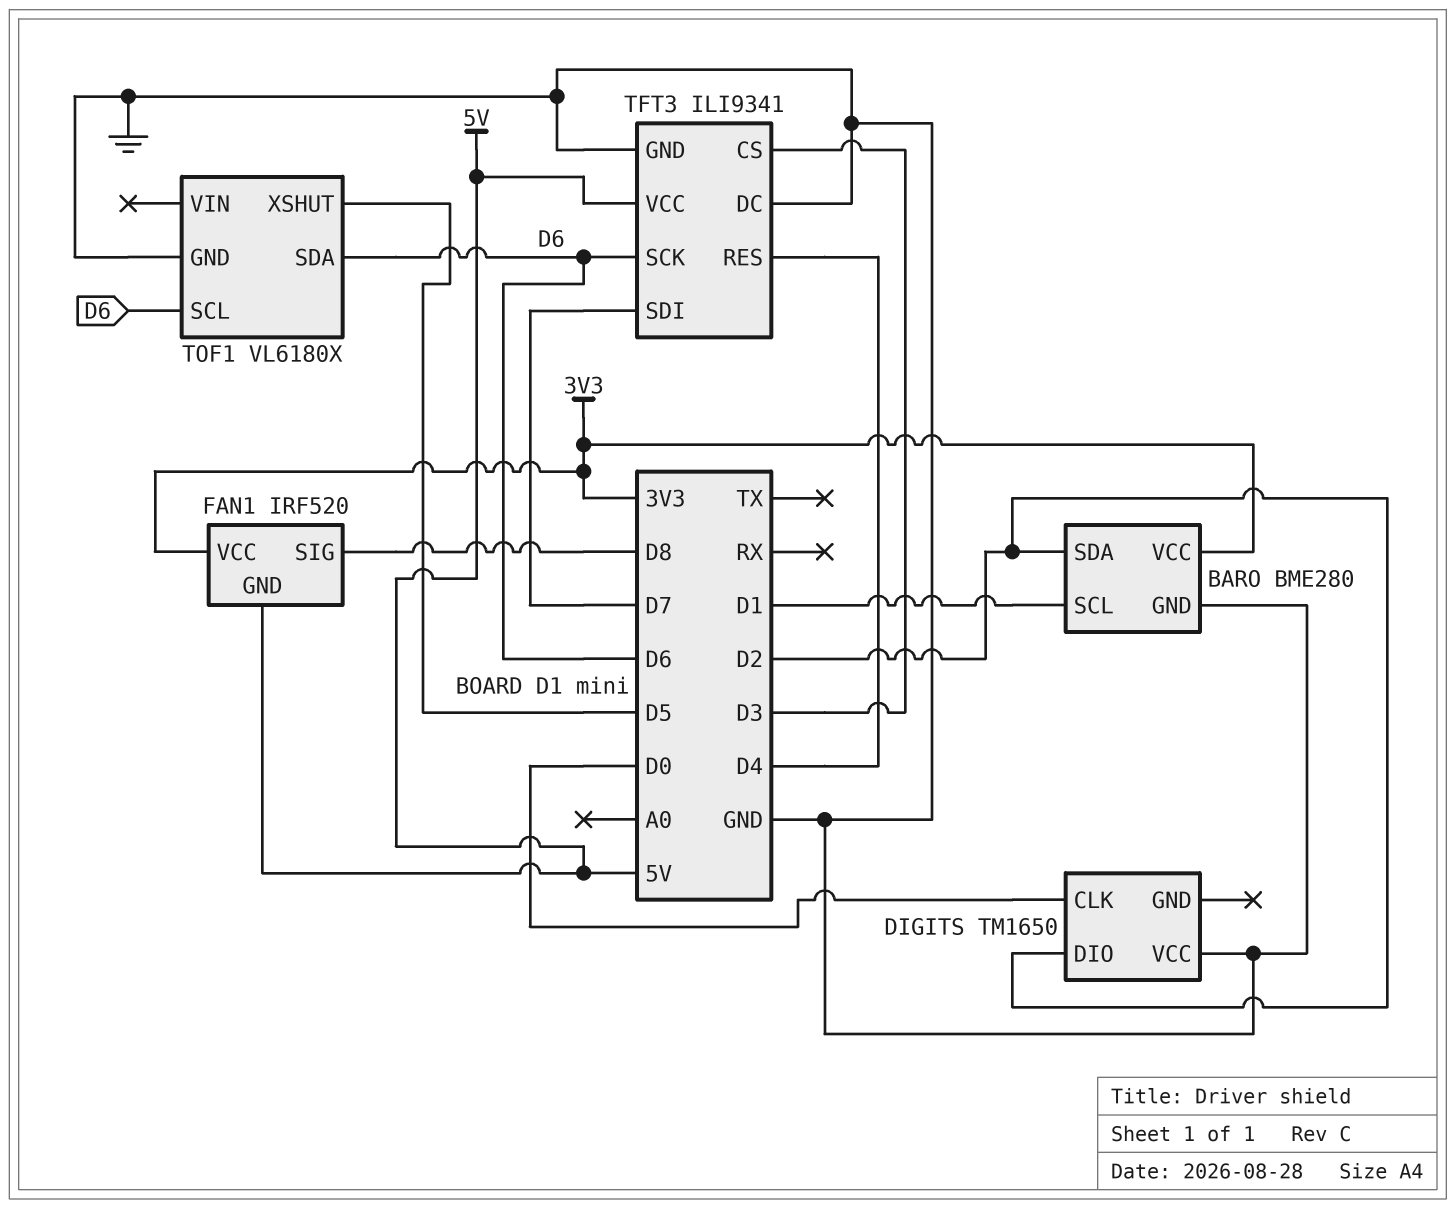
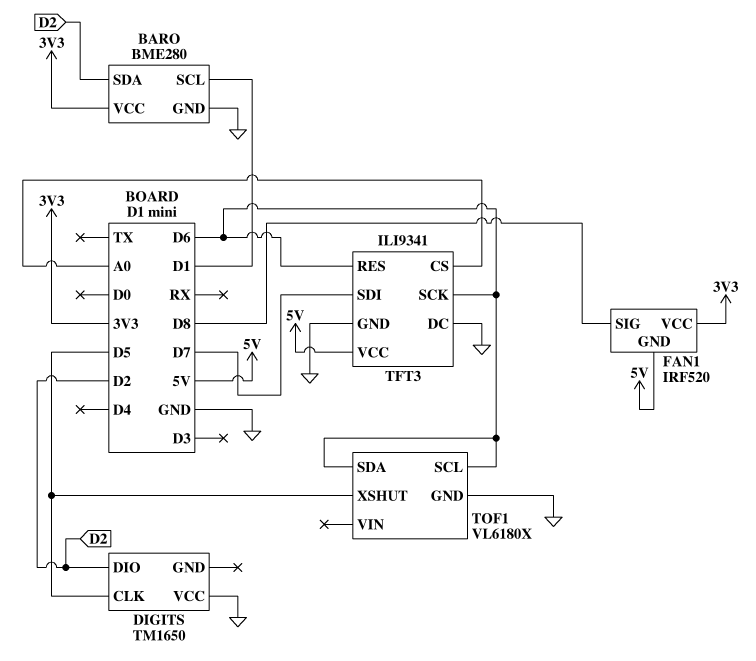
DIGITS pin CLK: D0 -> D5
TFT3 pin CS: D3 -> A0
TFT3 pin RES: D4 -> D6

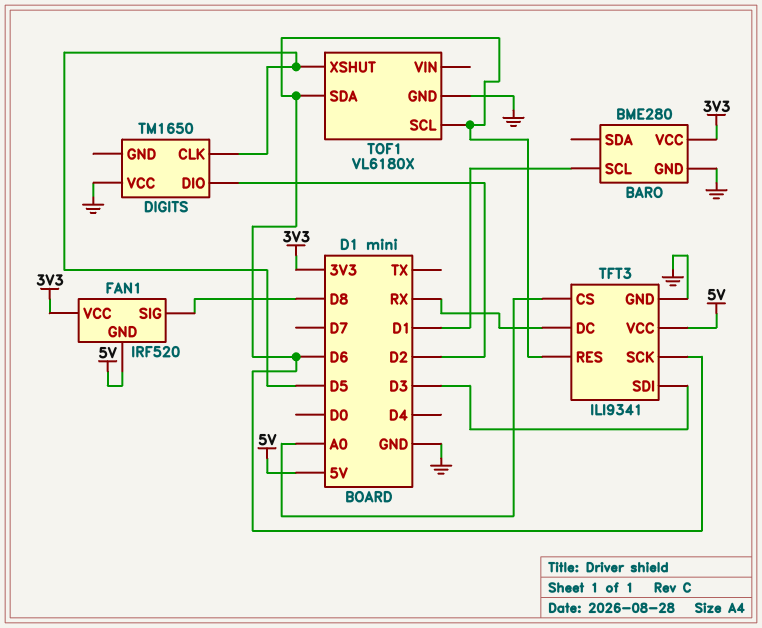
BARO pin SDA: D2 -> none
TFT3 pin DC: GND -> RX
TFT3 pin SDI: D7 -> D3

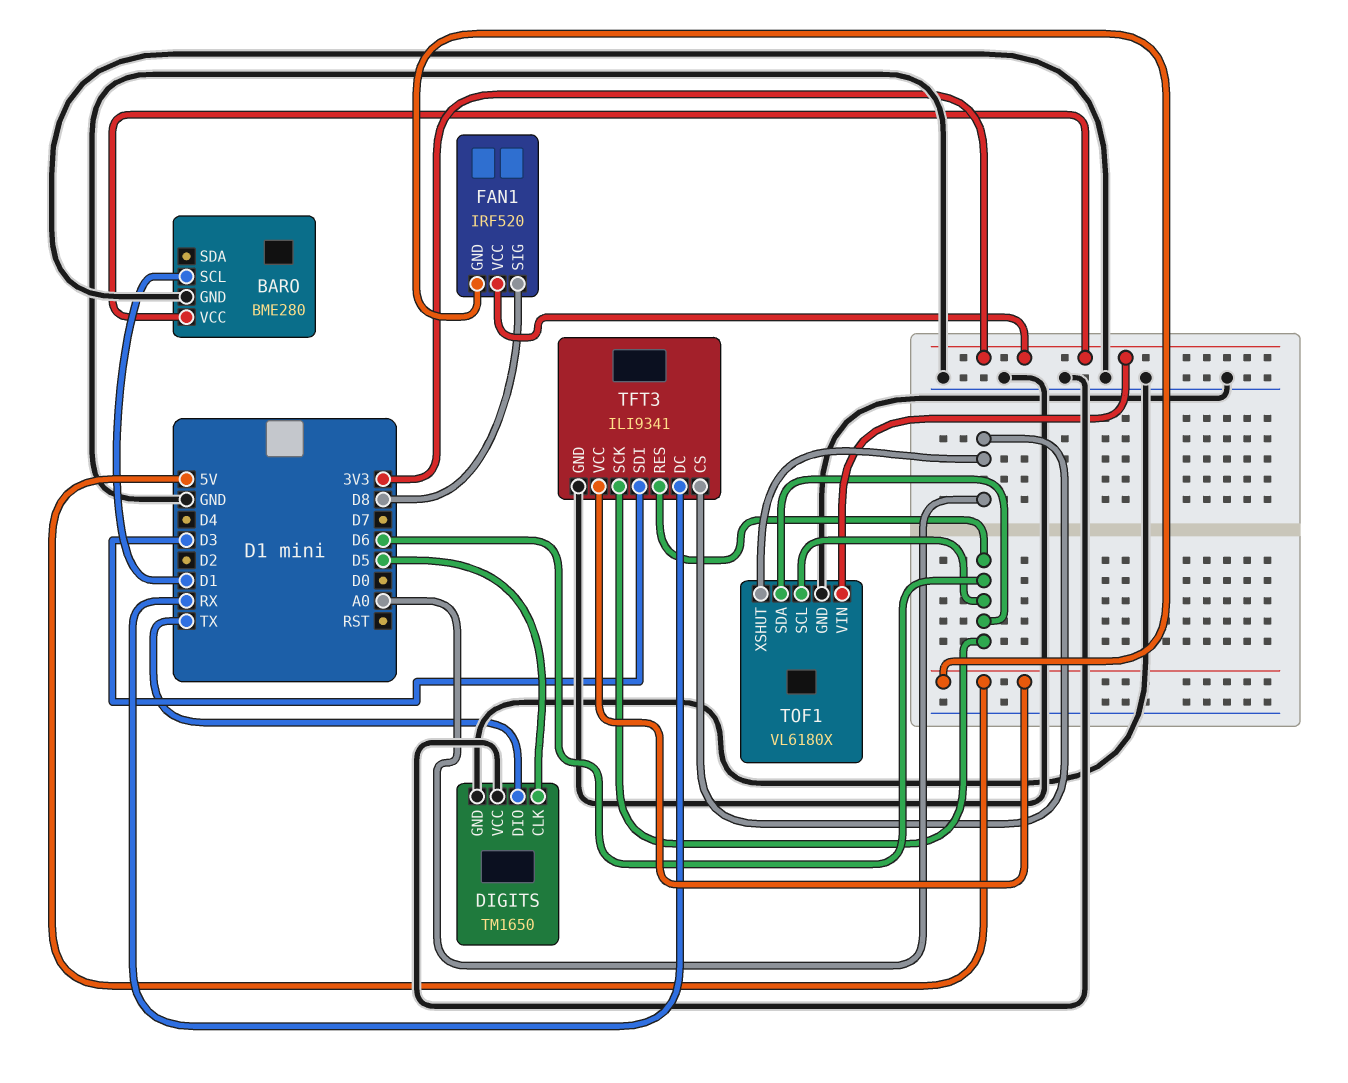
DIGITS pin DIO: D2 -> TX
DIGITS pin GND: none -> GND
TOF1 pin VIN: none -> 3V3
TOF1 pin XSHUT: D5 -> A0

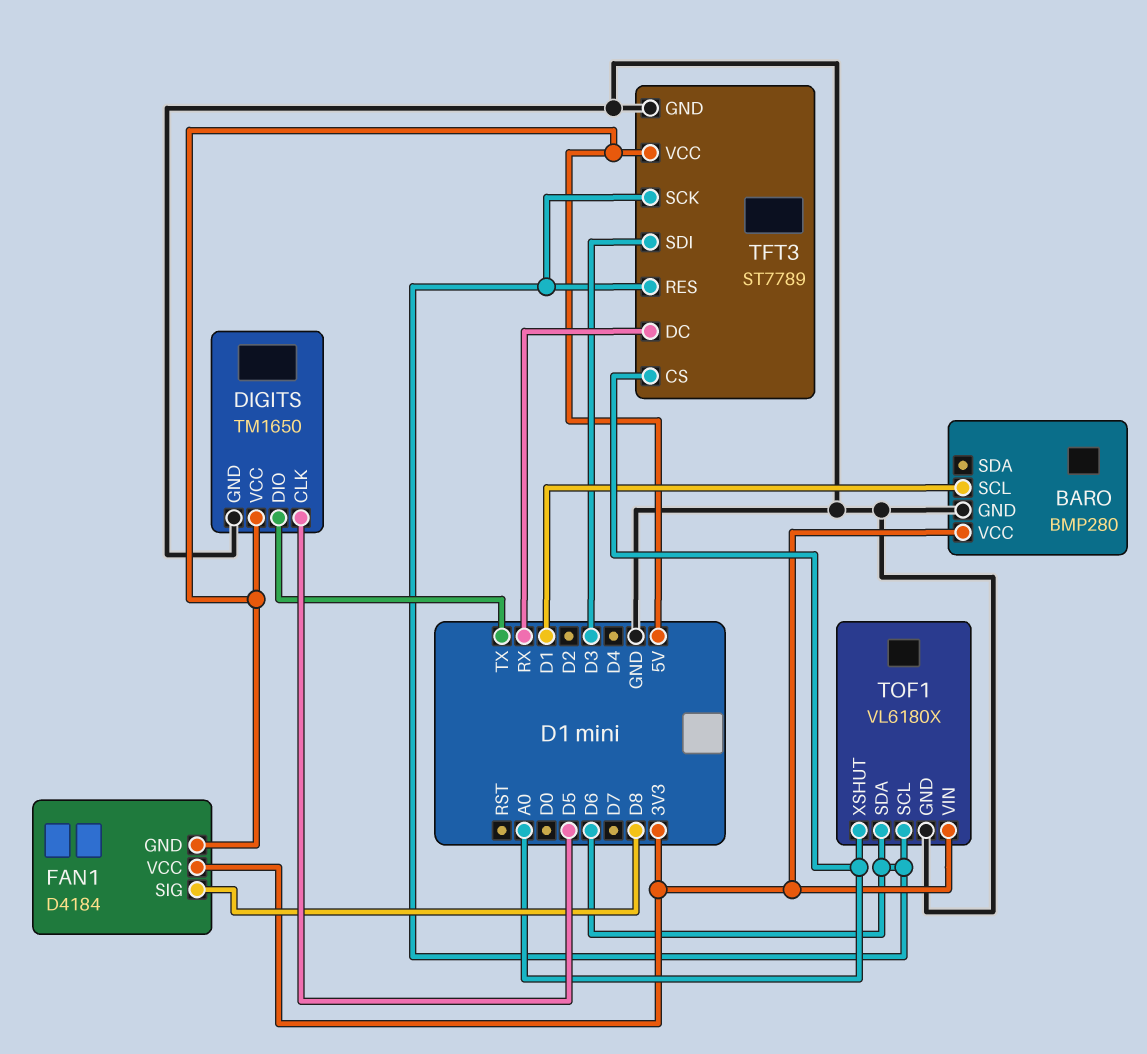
BARO: BME280 -> BMP280
DIGITS pin VCC: GND -> 5V
FAN1: IRF520 -> D4184
TFT3: ILI9341 -> ST7789

